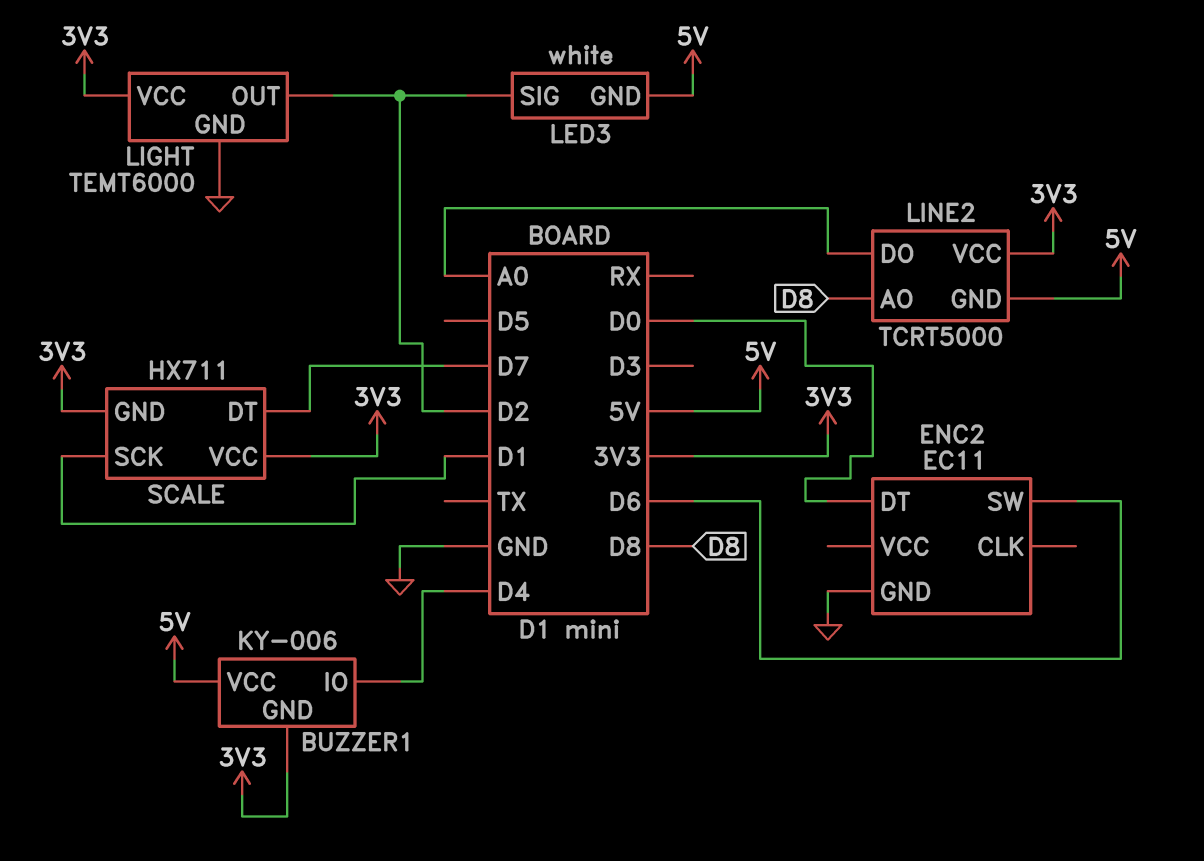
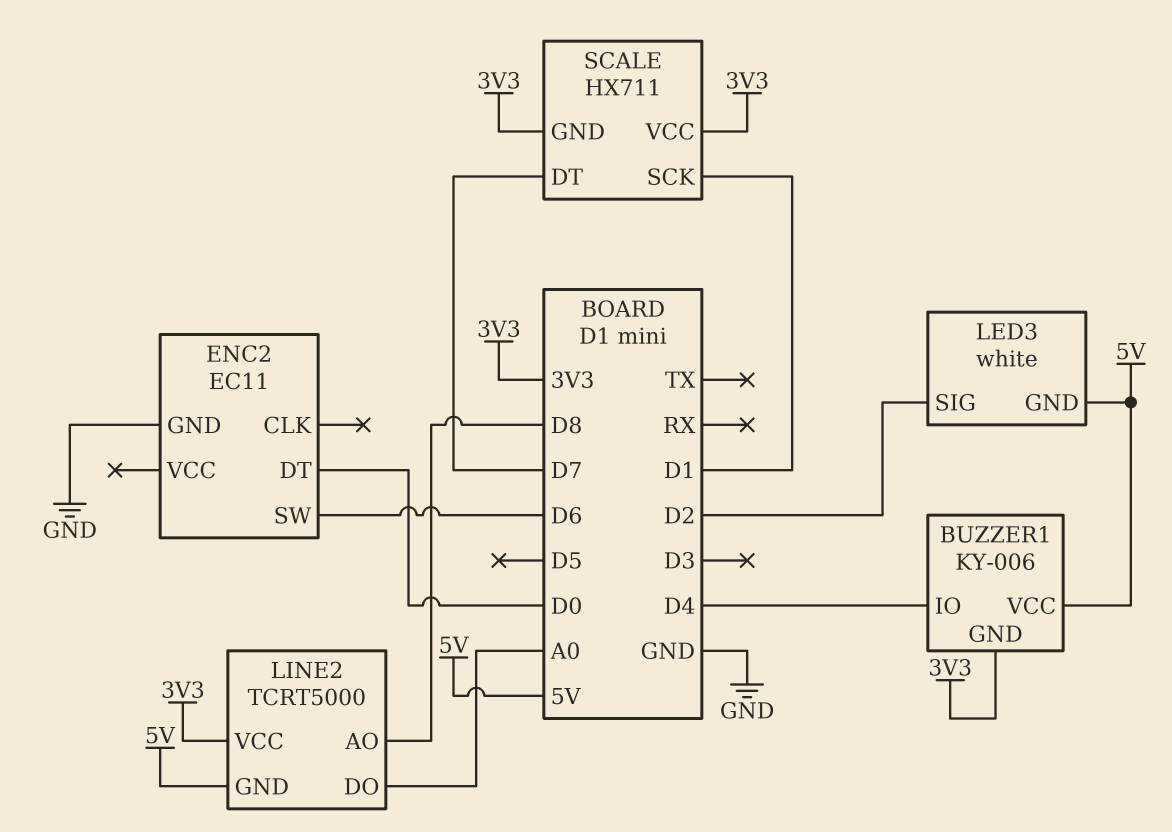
LIGHT: TEMT6000 -> none
LIGHT pin GND: GND -> none
LIGHT pin OUT: D2 -> none
LIGHT pin VCC: 3V3 -> none

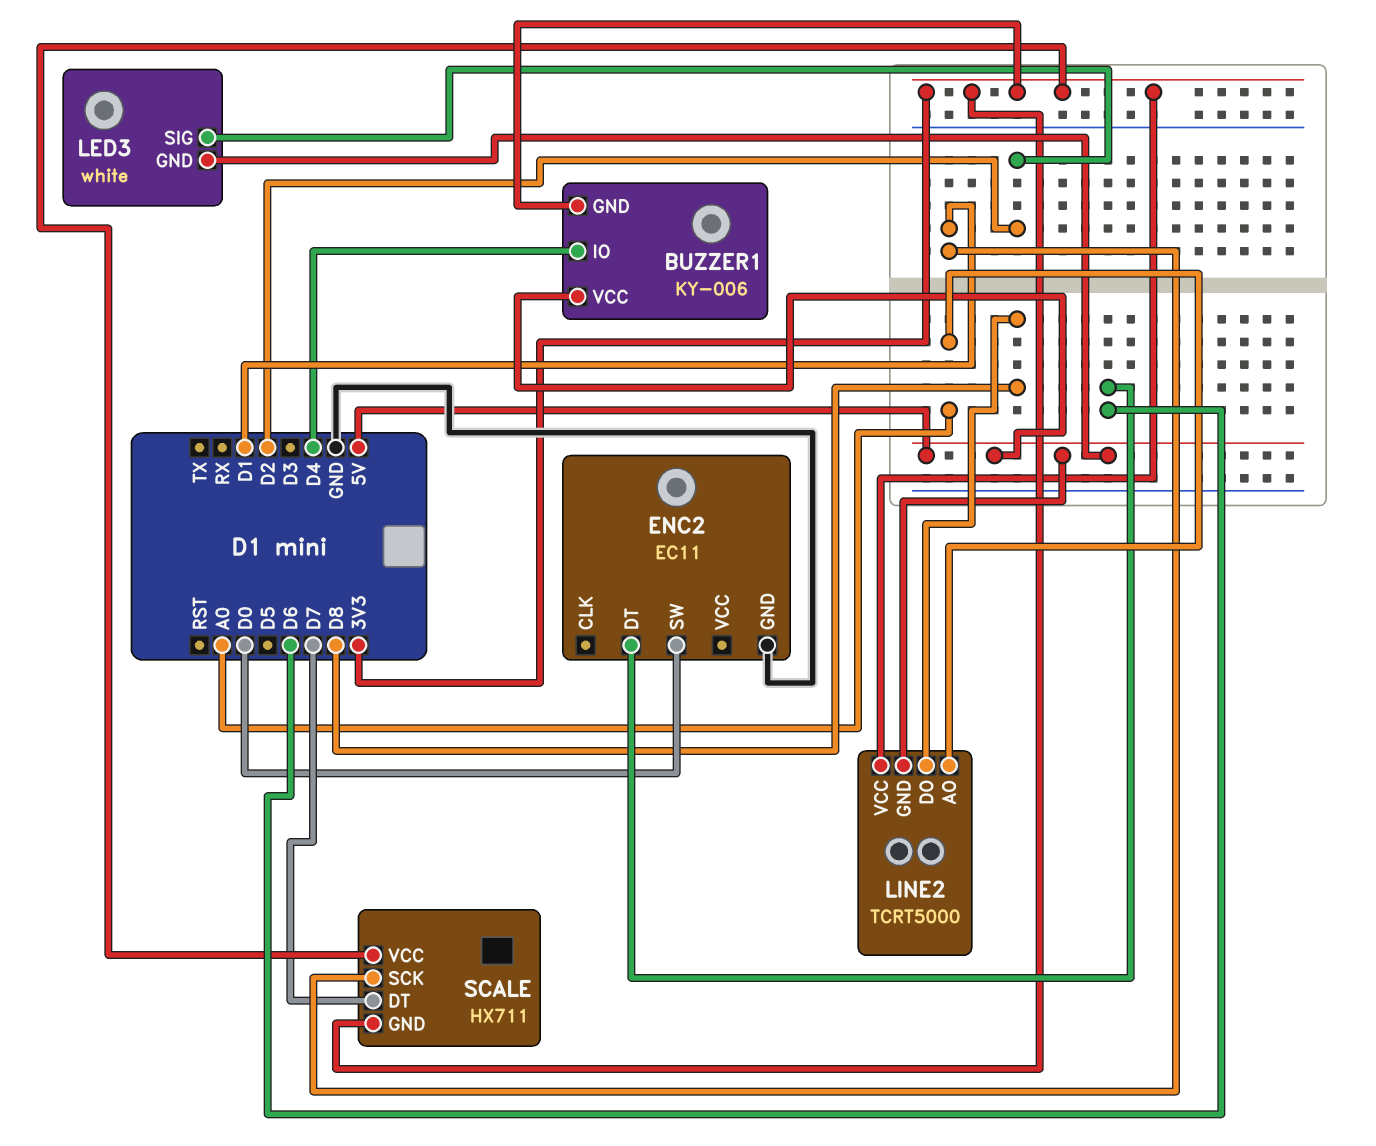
ENC2 pin DT: D0 -> D6
ENC2 pin SW: D6 -> D0
LINE2 pin AO: D8 -> A0
LINE2 pin DO: A0 -> D8

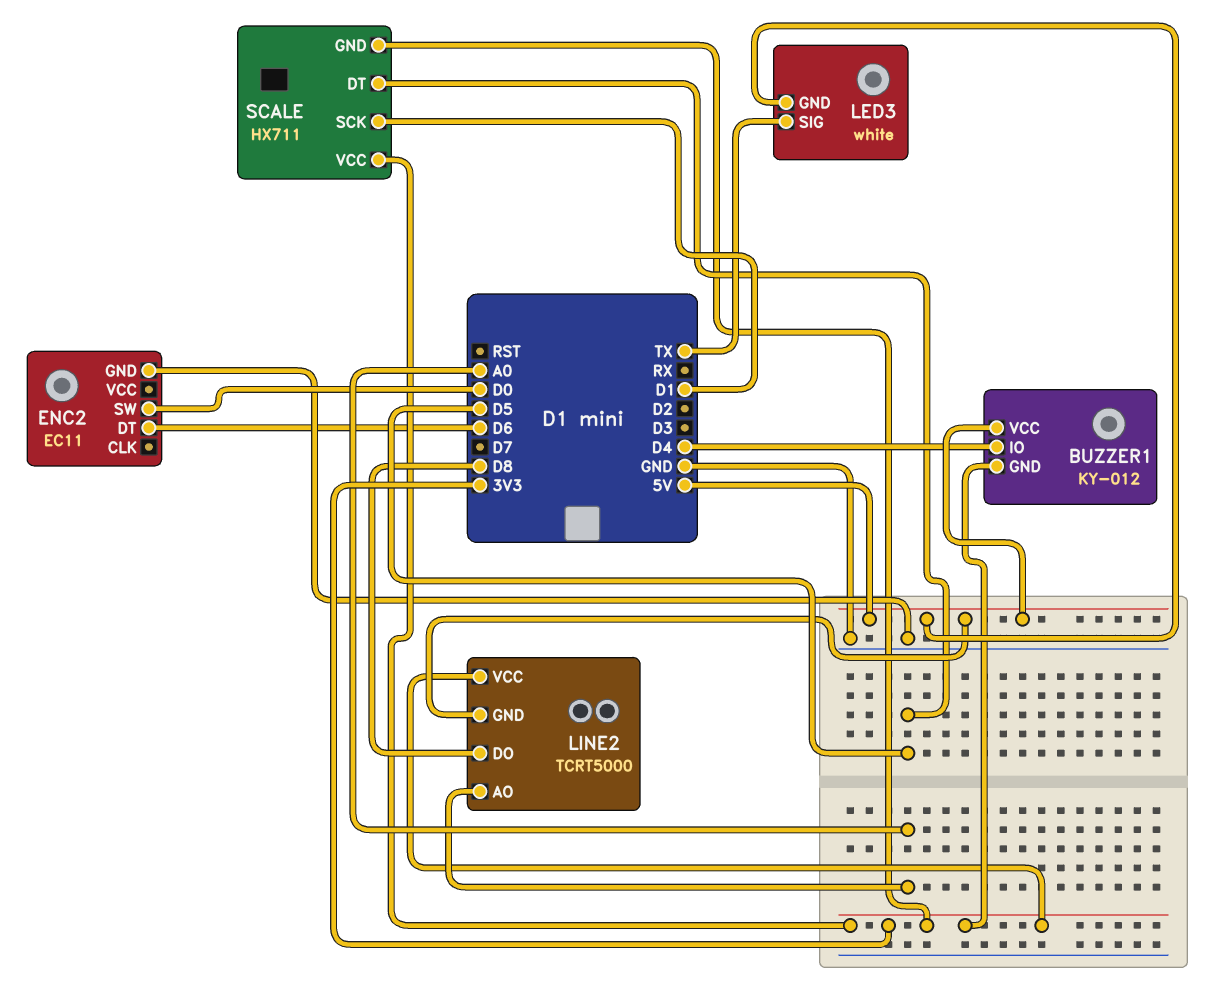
BUZZER1: KY-006 -> KY-012
LED3 pin SIG: D2 -> TX
SCALE pin DT: D7 -> D5

